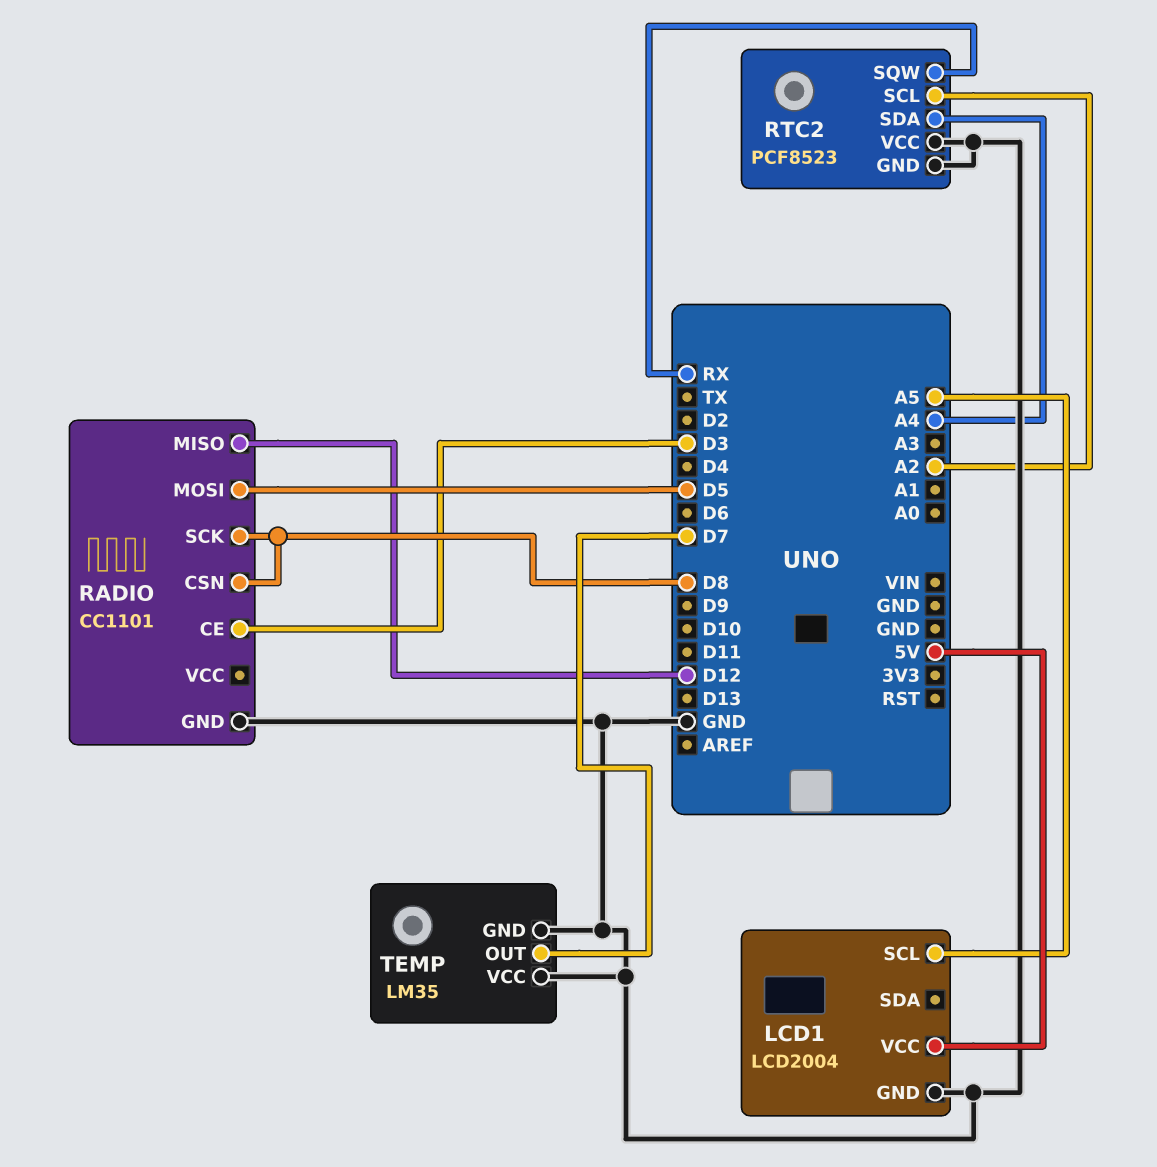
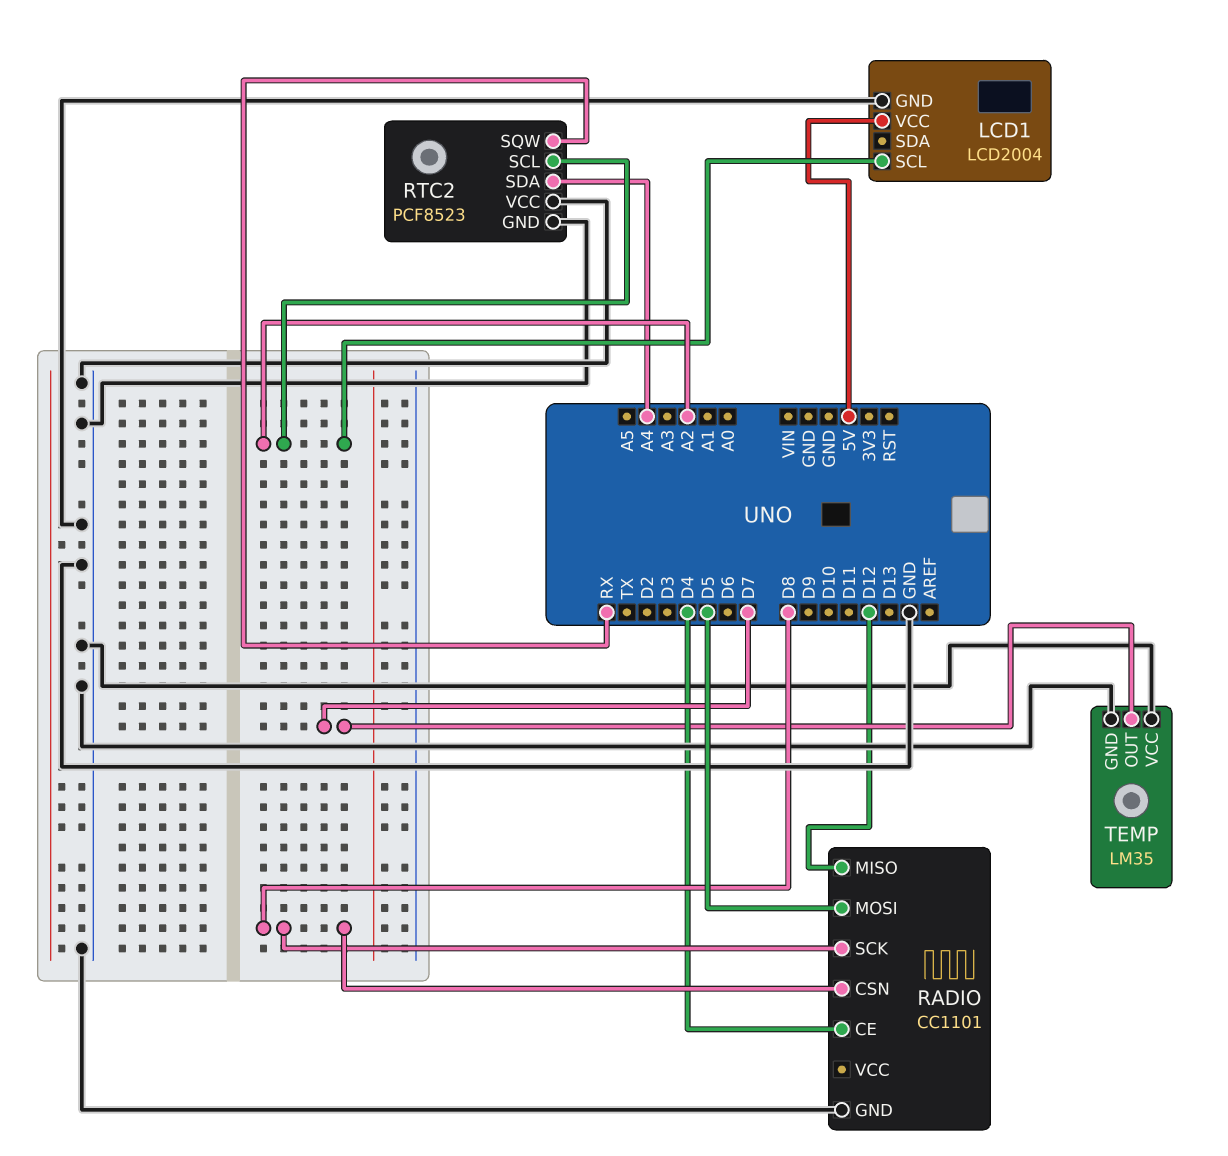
LCD1 pin SCL: A5 -> A2
RADIO pin CE: D3 -> D4

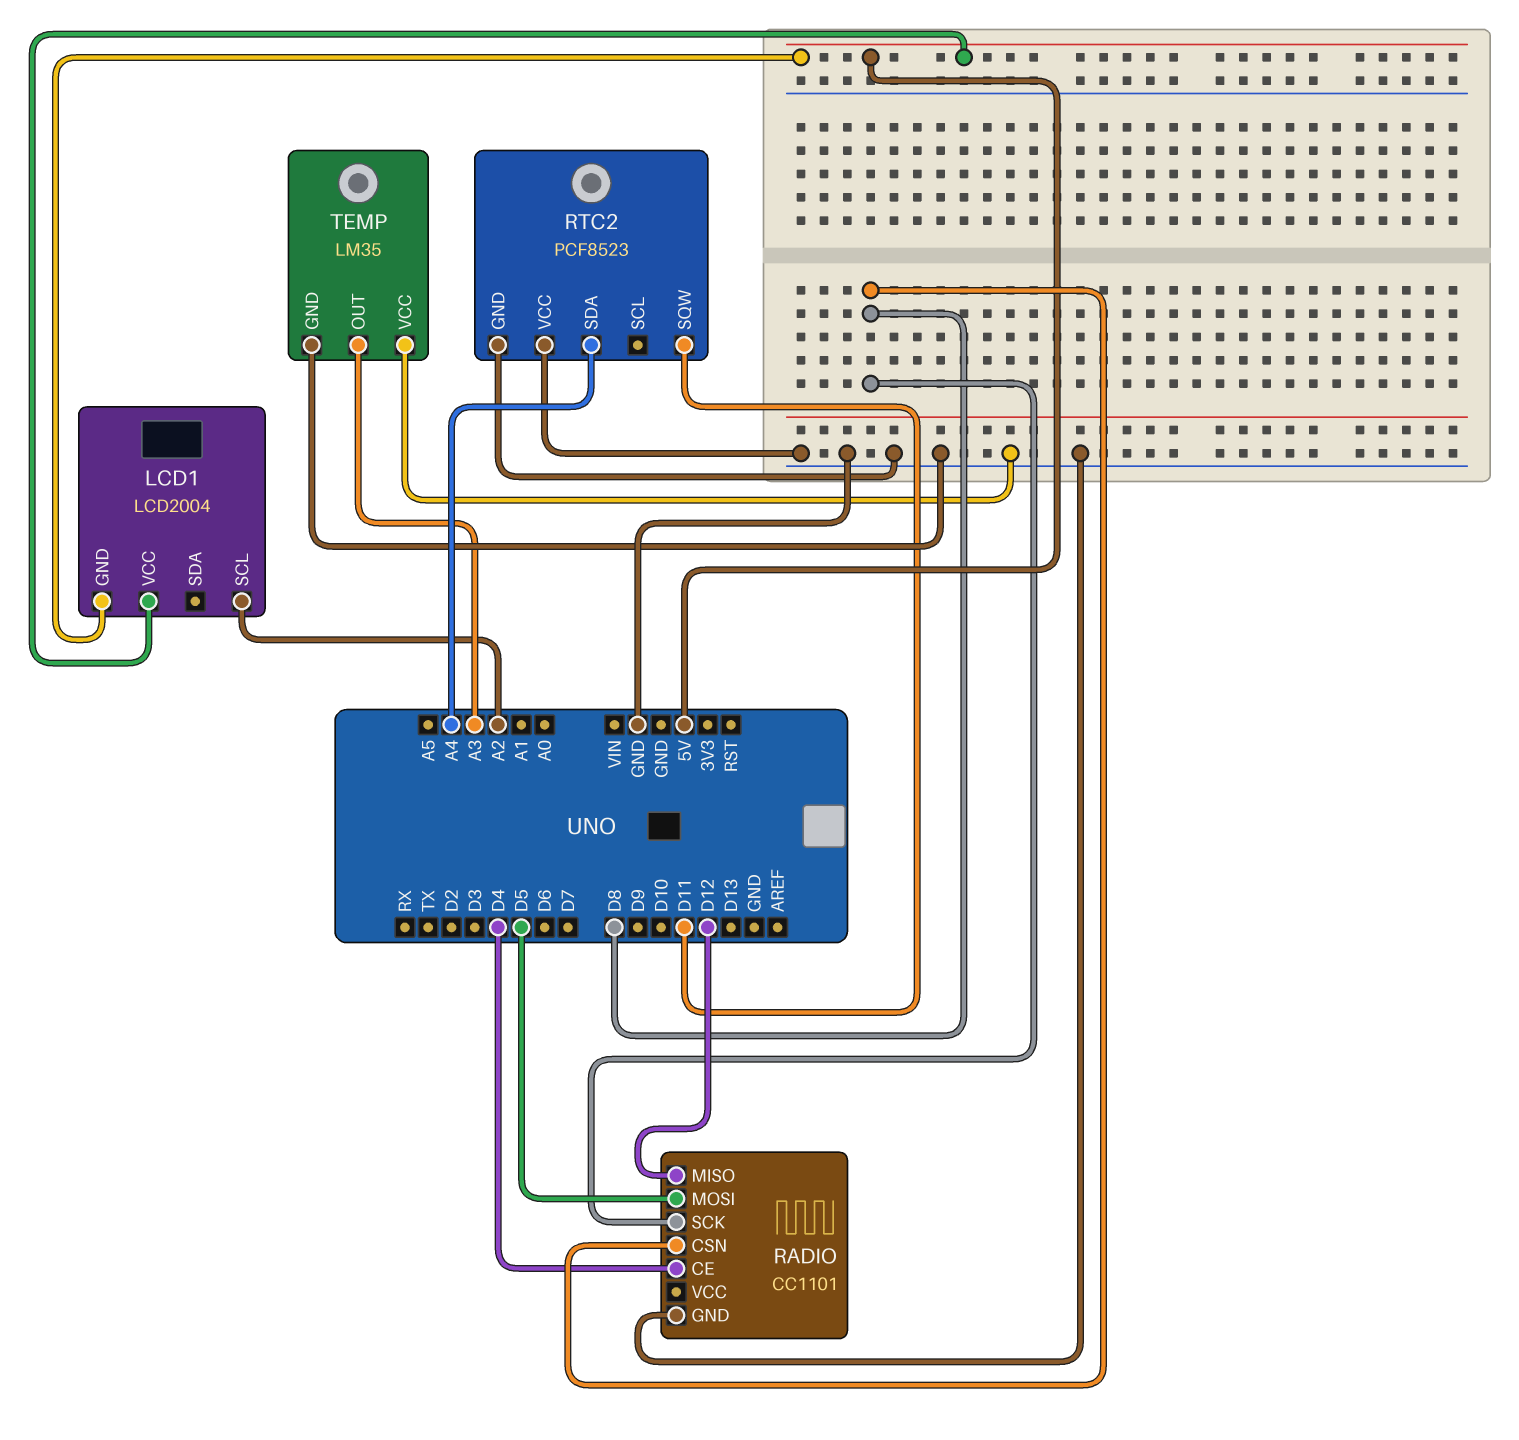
LCD1 pin GND: GND -> 5V
RTC2 pin SCL: A2 -> none
RTC2 pin SQW: RX -> D11
TEMP pin OUT: D7 -> A3

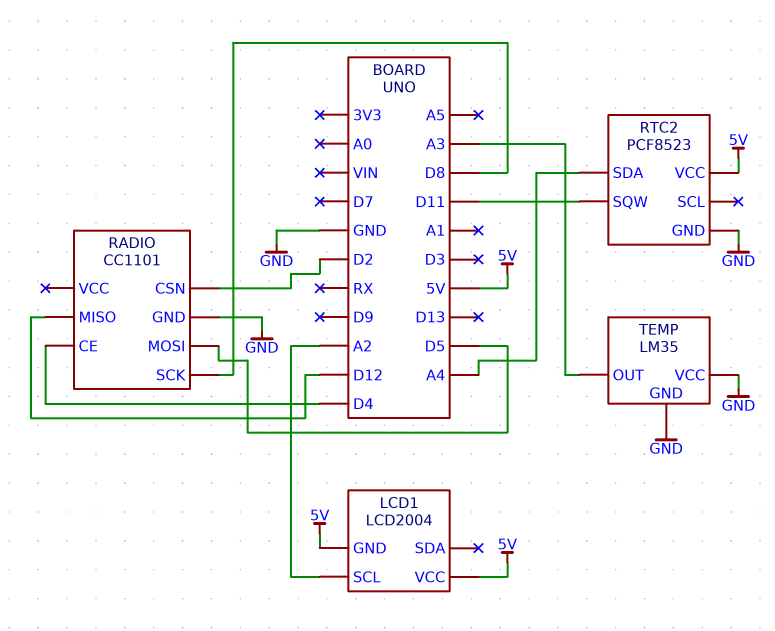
RADIO pin CSN: D8 -> D2
RTC2 pin VCC: GND -> 5V

